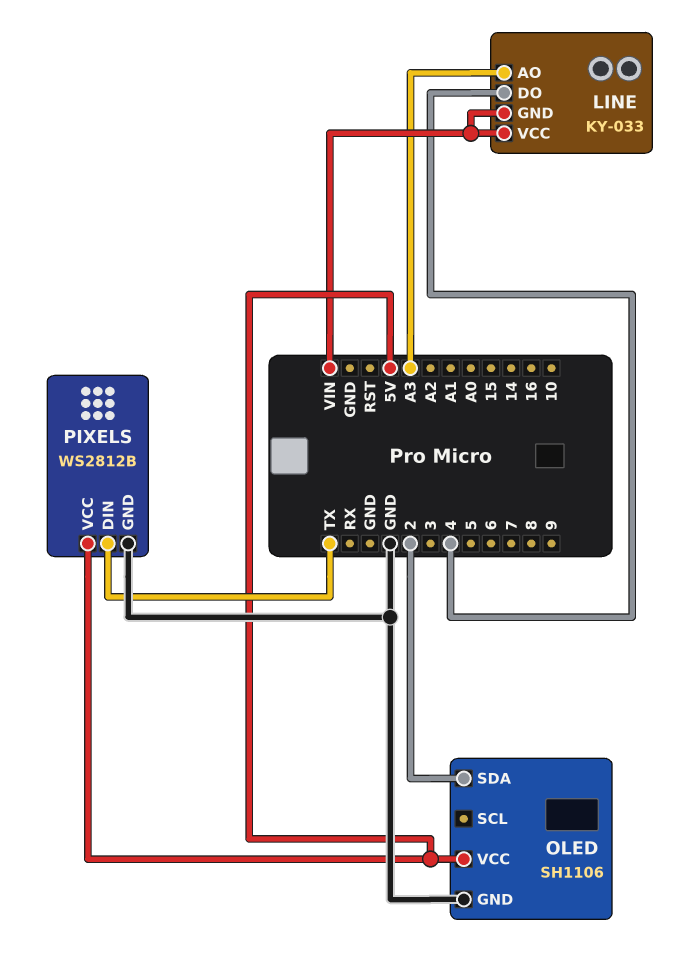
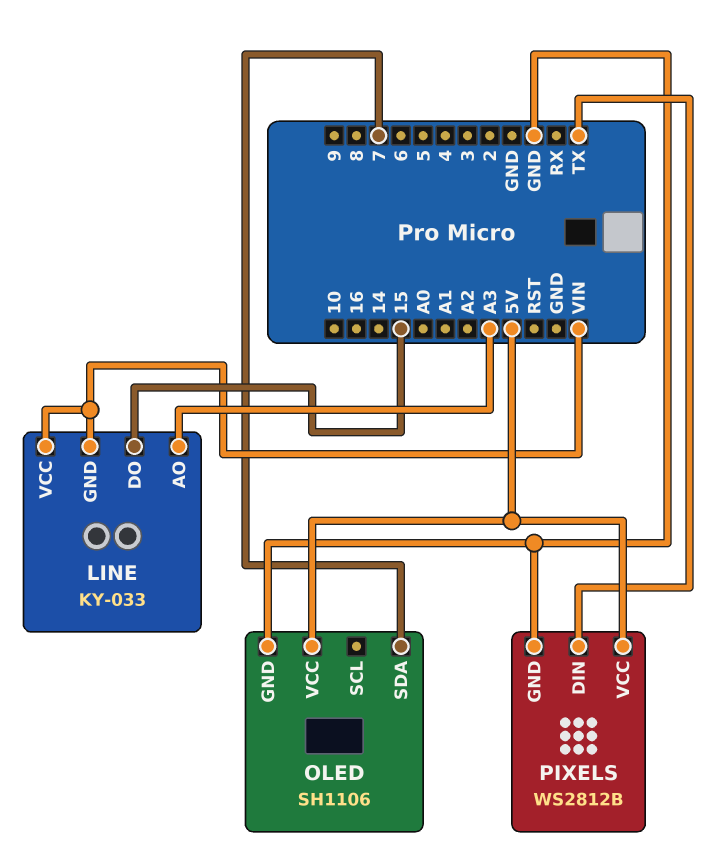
LINE pin DO: 4 -> 15
OLED pin SDA: 2 -> 7

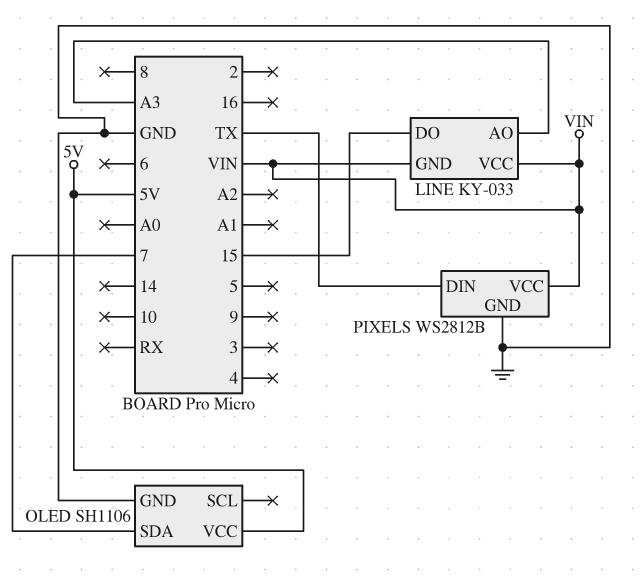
PIXELS pin VCC: 5V -> VIN

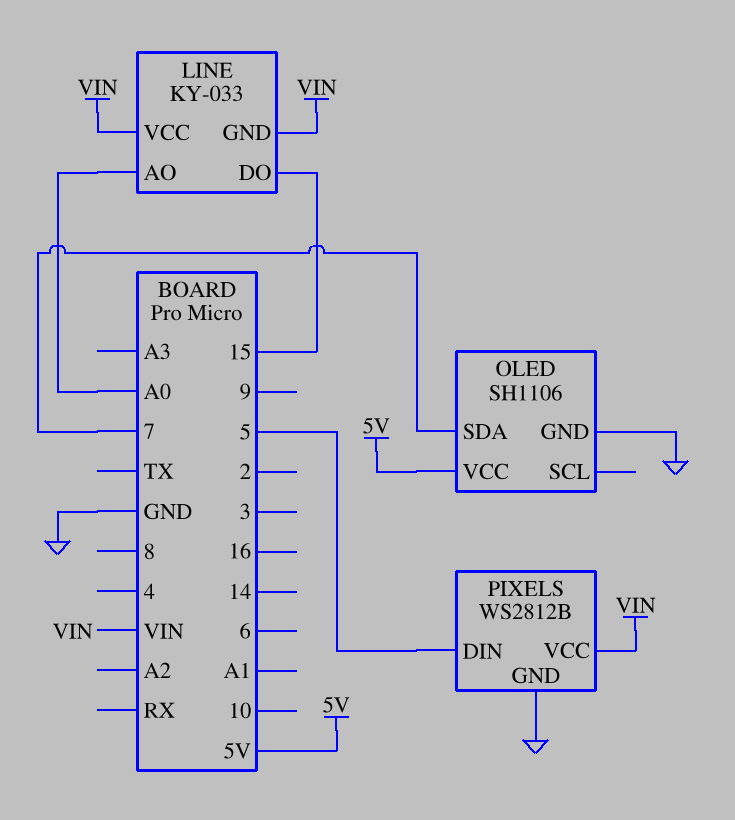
LINE pin AO: A3 -> A0
PIXELS pin DIN: TX -> 5

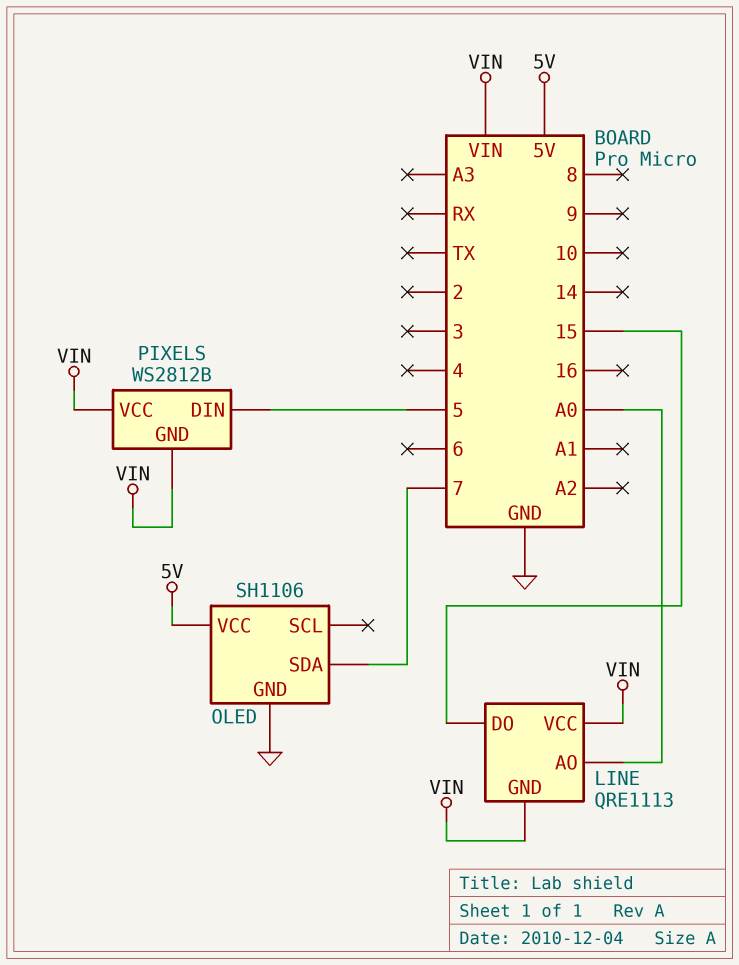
LINE: KY-033 -> QRE1113
PIXELS pin GND: GND -> VIN

